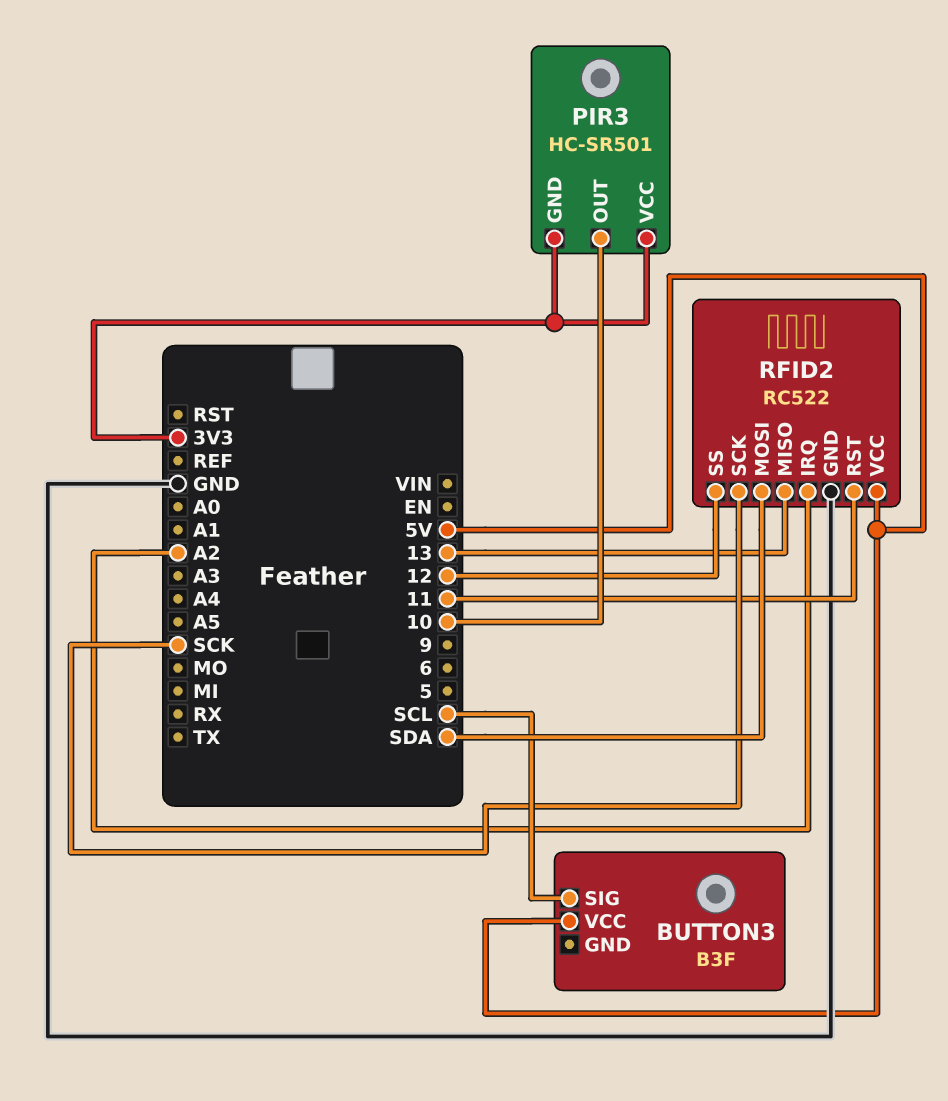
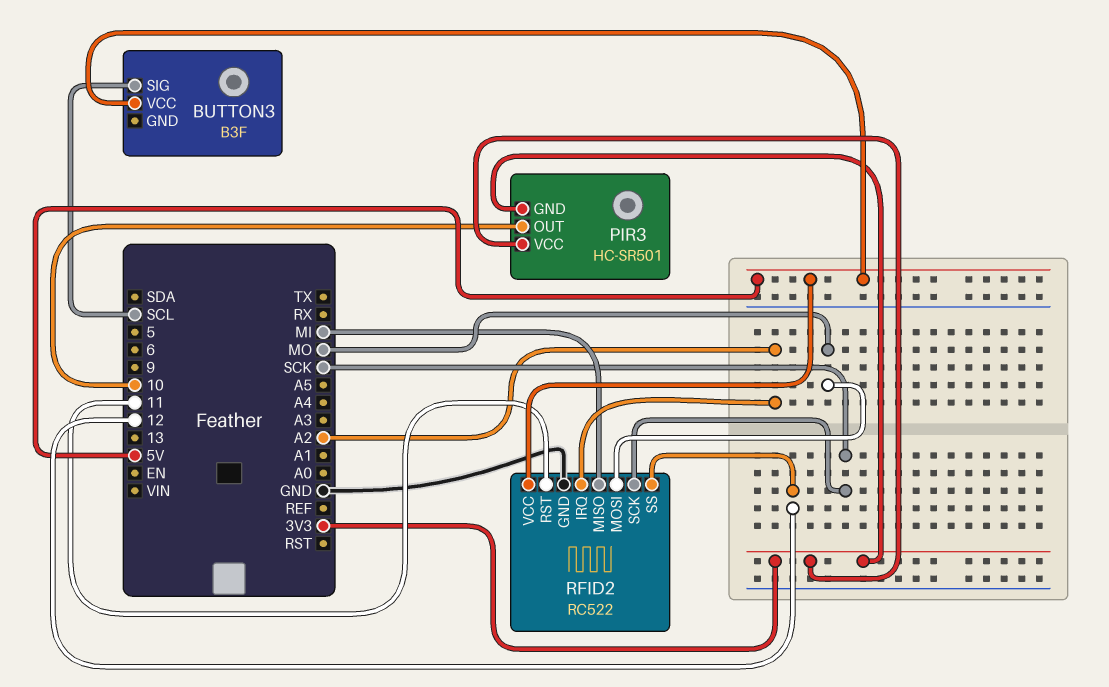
RFID2 pin MISO: 13 -> MI
RFID2 pin MOSI: SDA -> MO

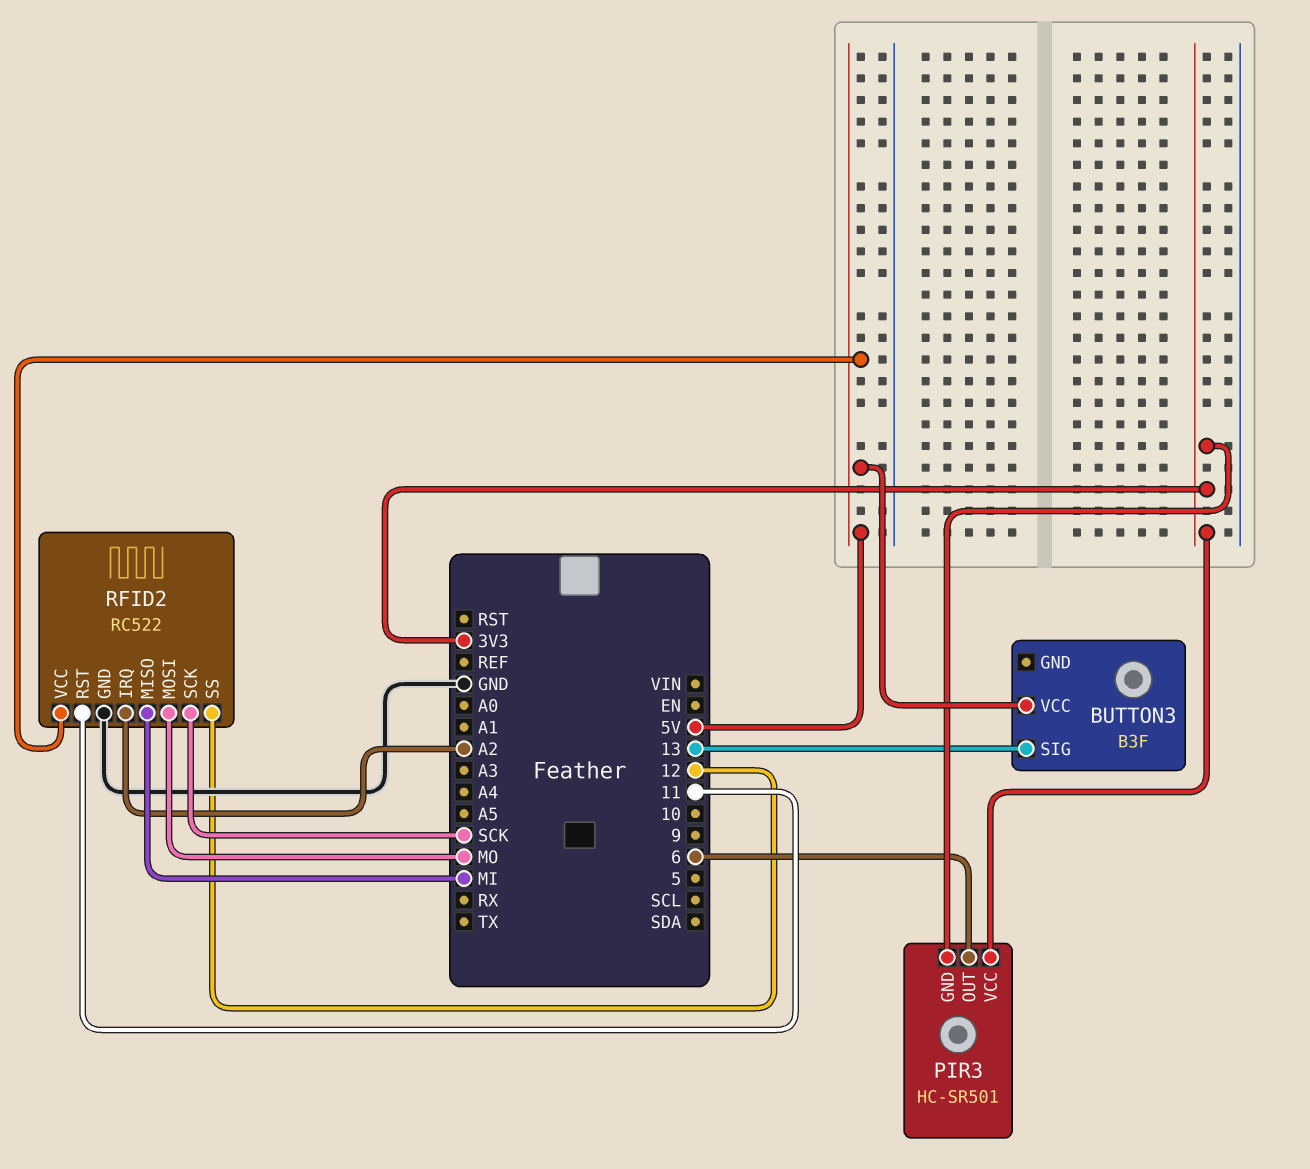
BUTTON3 pin SIG: SCL -> 13
PIR3 pin OUT: 10 -> 6

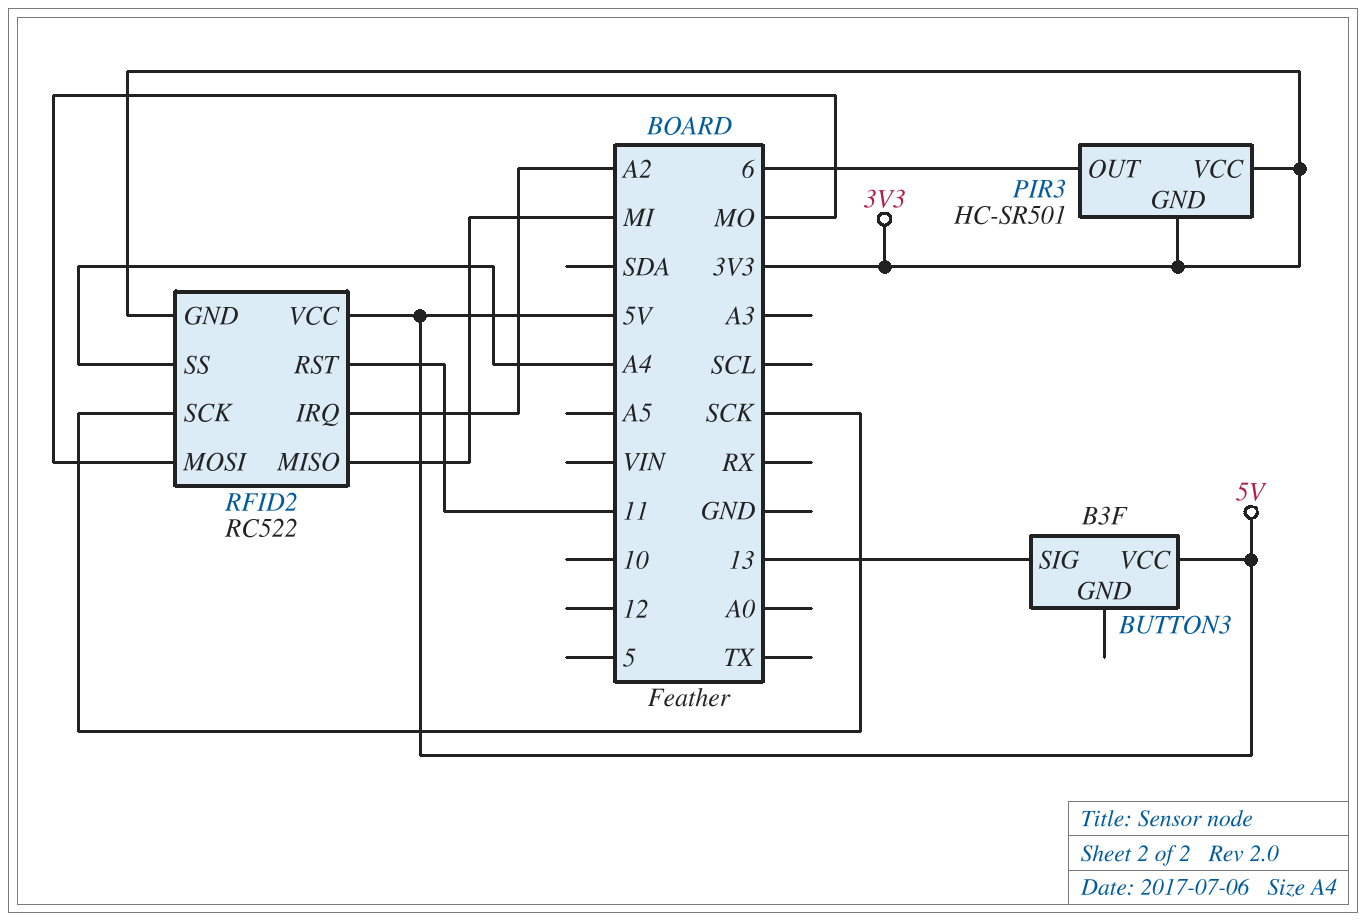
RFID2 pin GND: GND -> 3V3
RFID2 pin SS: 12 -> A4

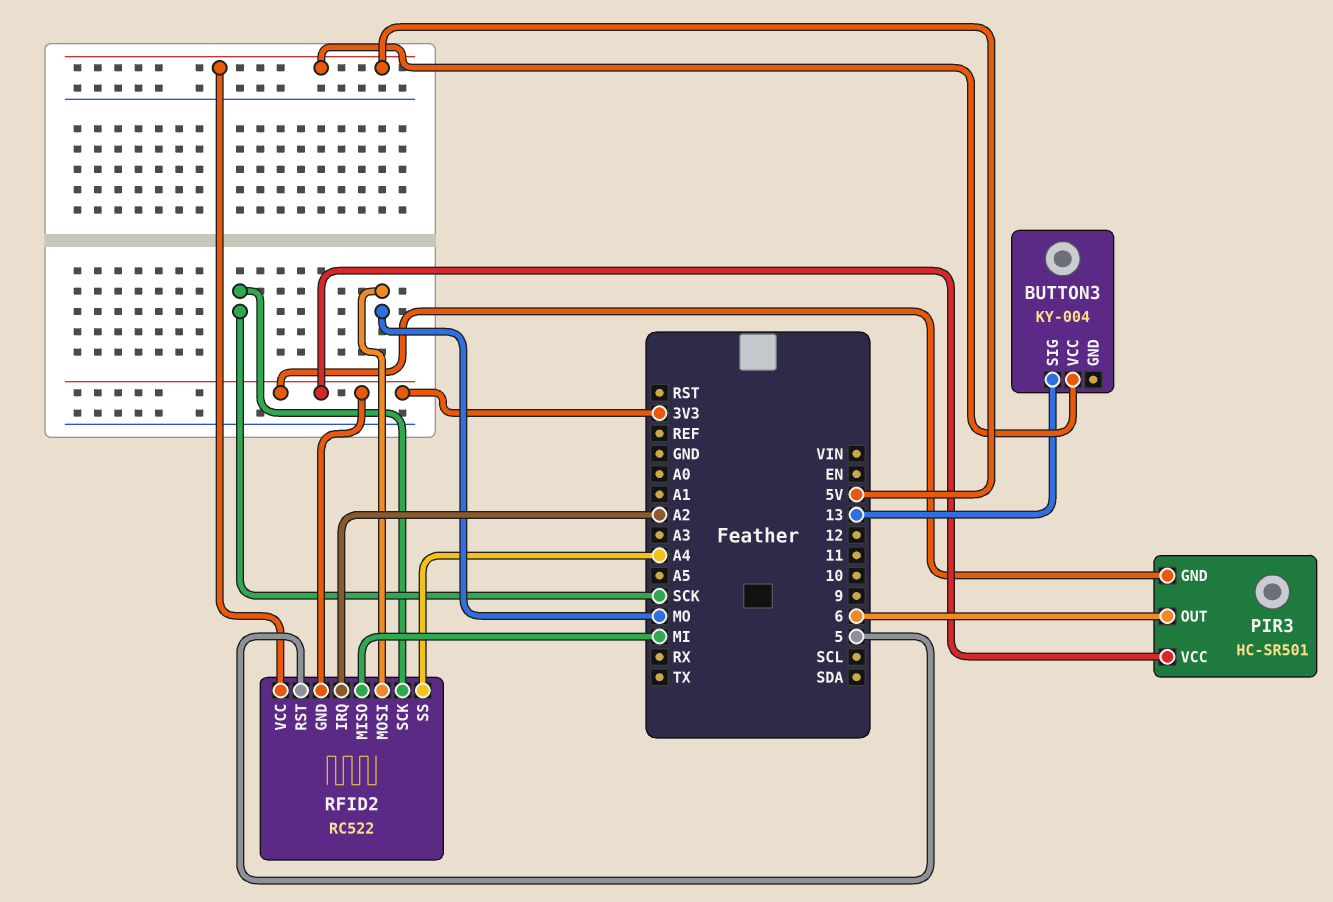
BUTTON3: B3F -> KY-004
RFID2 pin RST: 11 -> 5

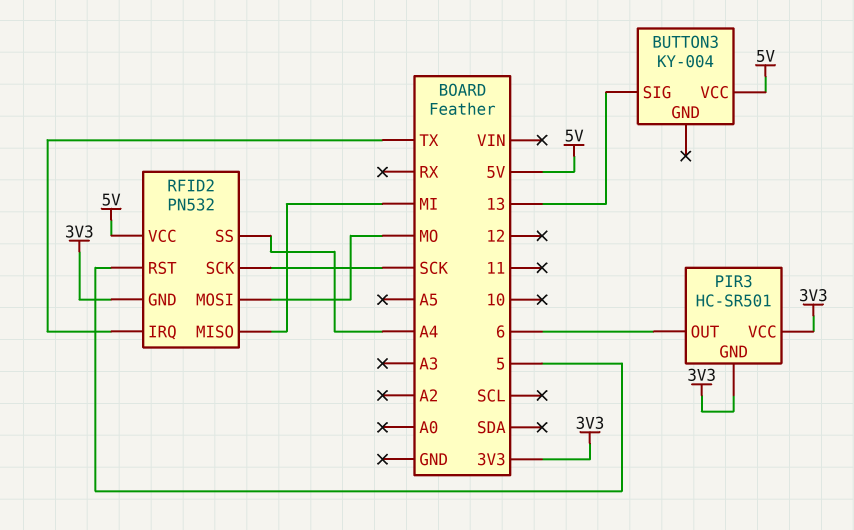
RFID2: RC522 -> PN532
RFID2 pin IRQ: A2 -> TX

